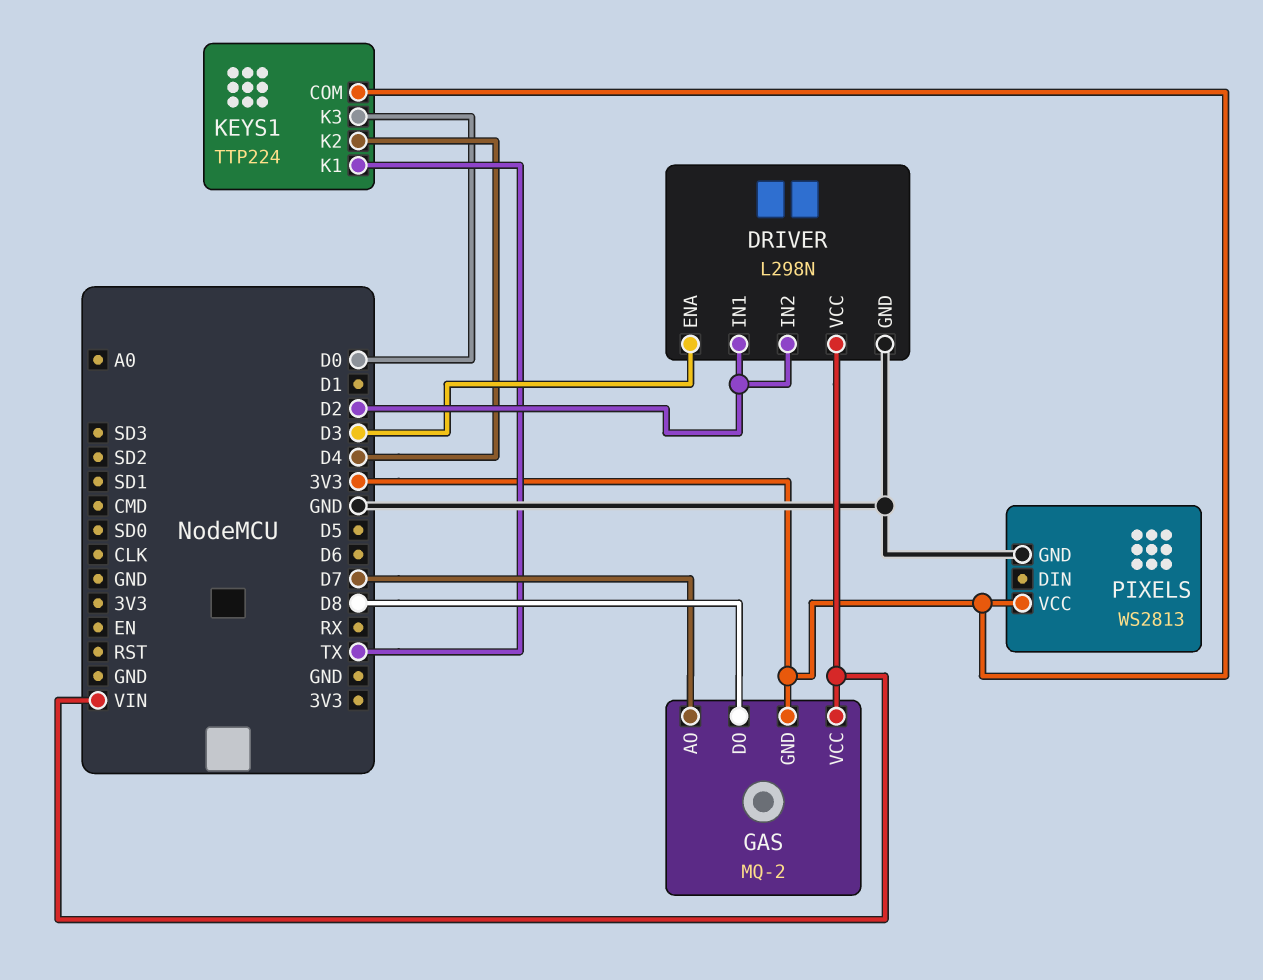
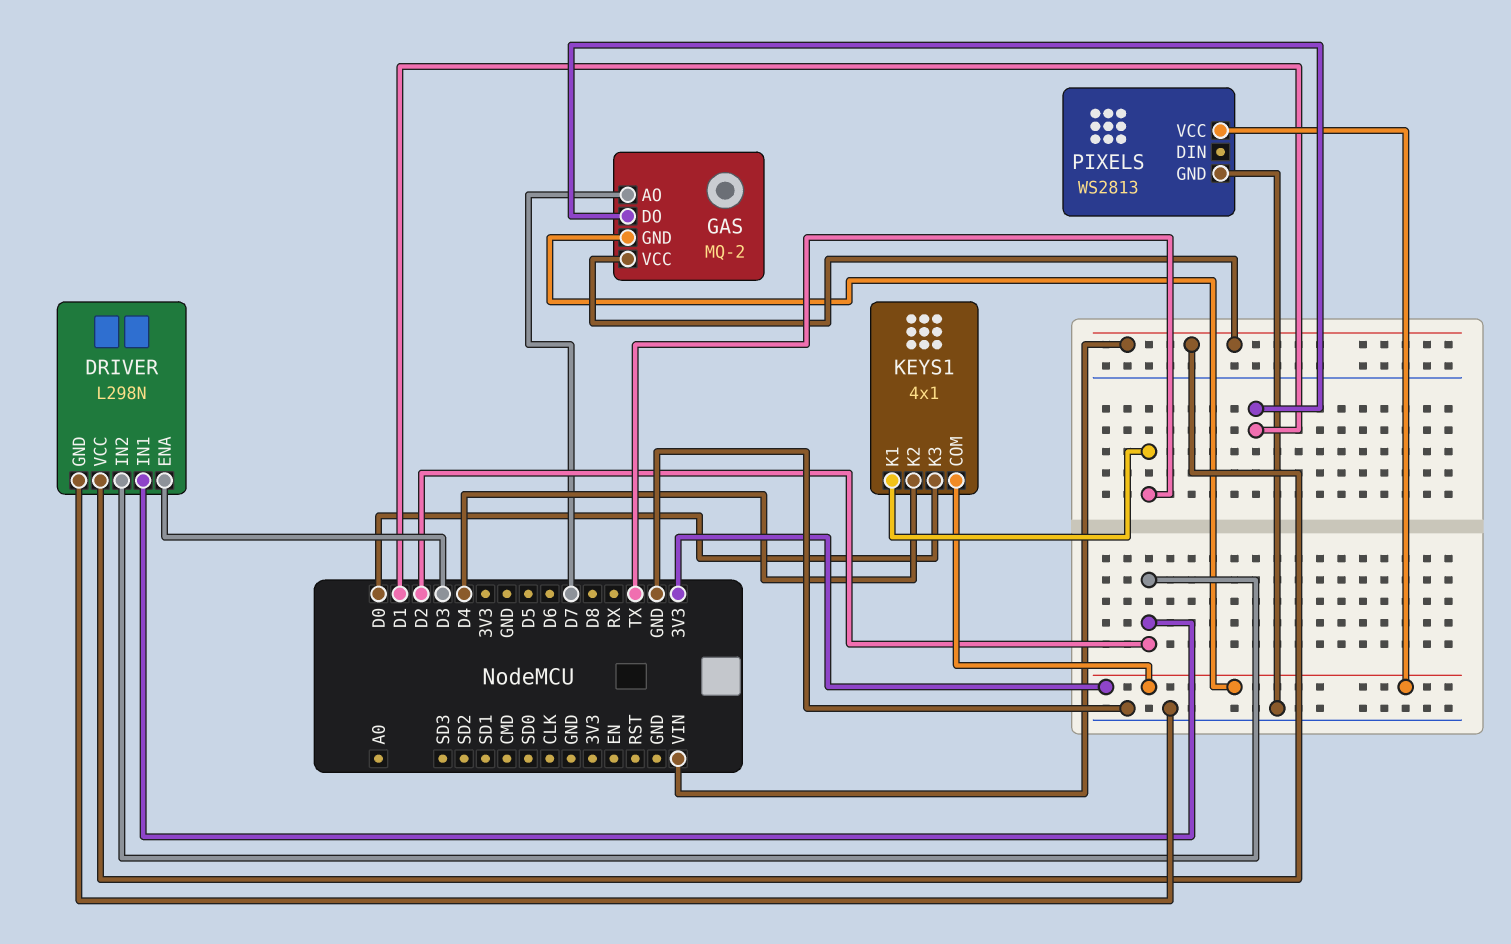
GAS pin DO: D8 -> D1
KEYS1: TTP224 -> 4x1

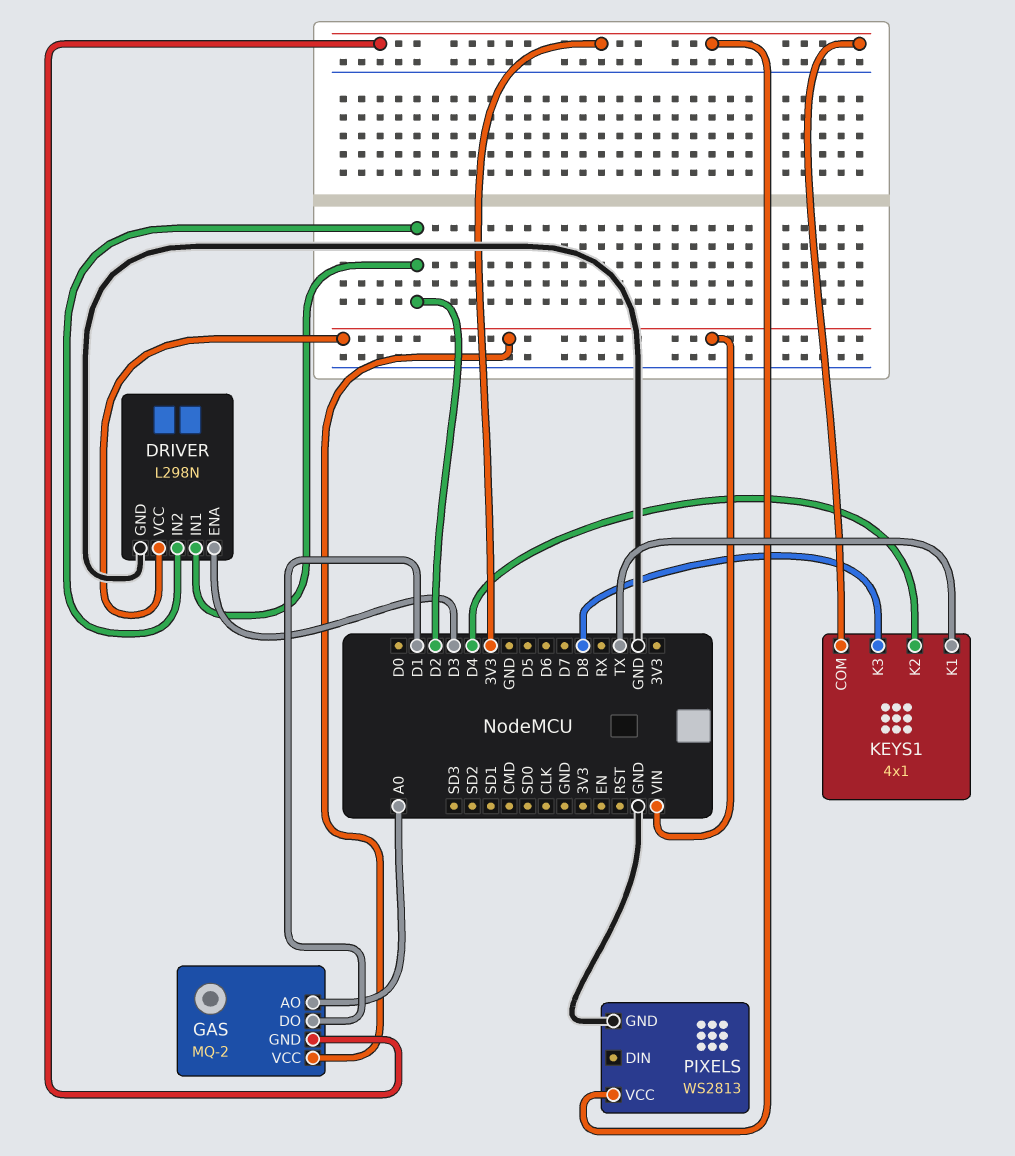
GAS pin AO: D7 -> A0
KEYS1 pin K3: D0 -> D8

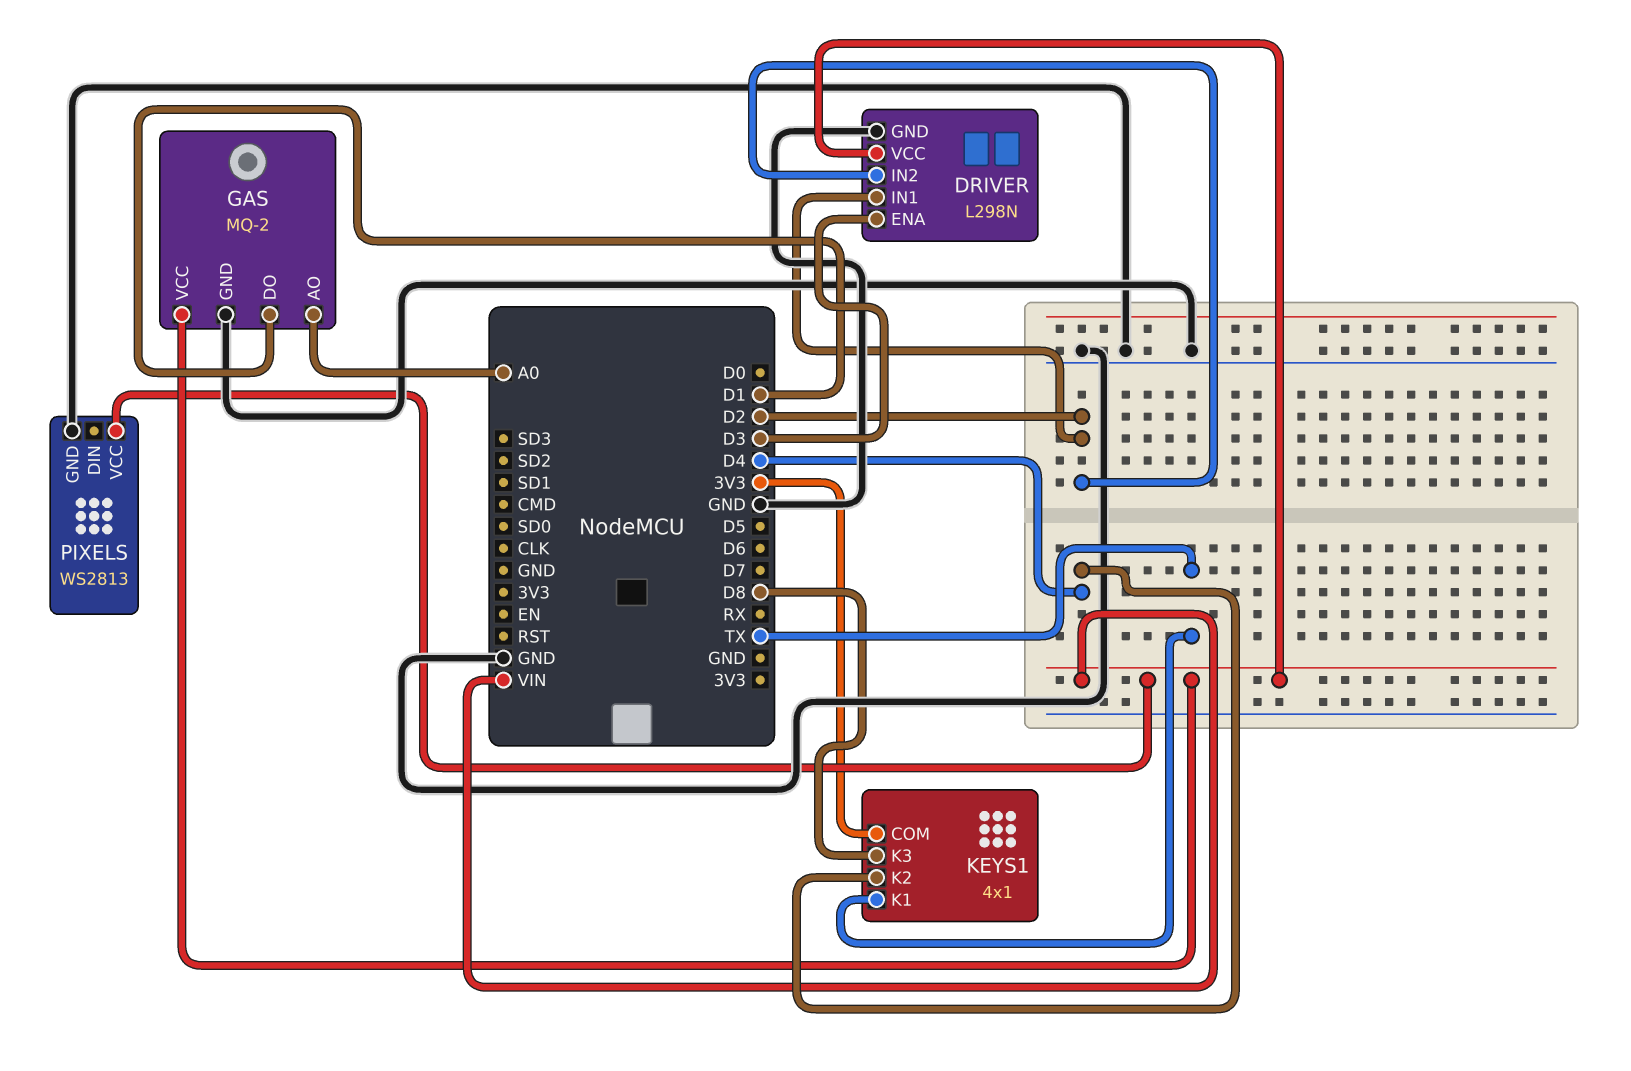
GAS pin GND: 3V3 -> GND
PIXELS pin VCC: 3V3 -> VIN

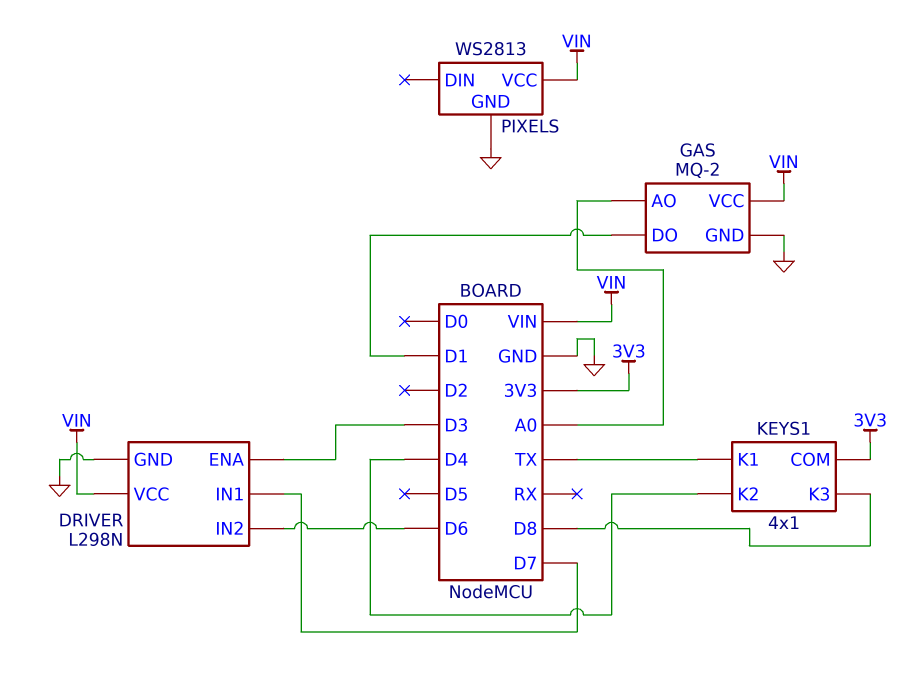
DRIVER pin IN1: D2 -> D7
DRIVER pin IN2: D2 -> D6

